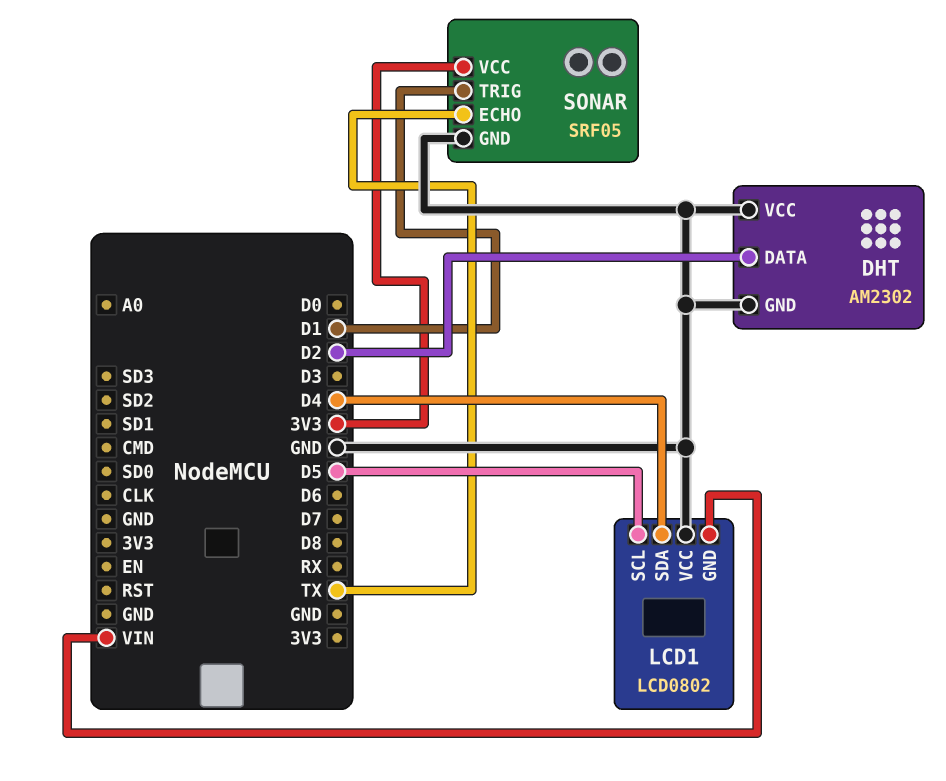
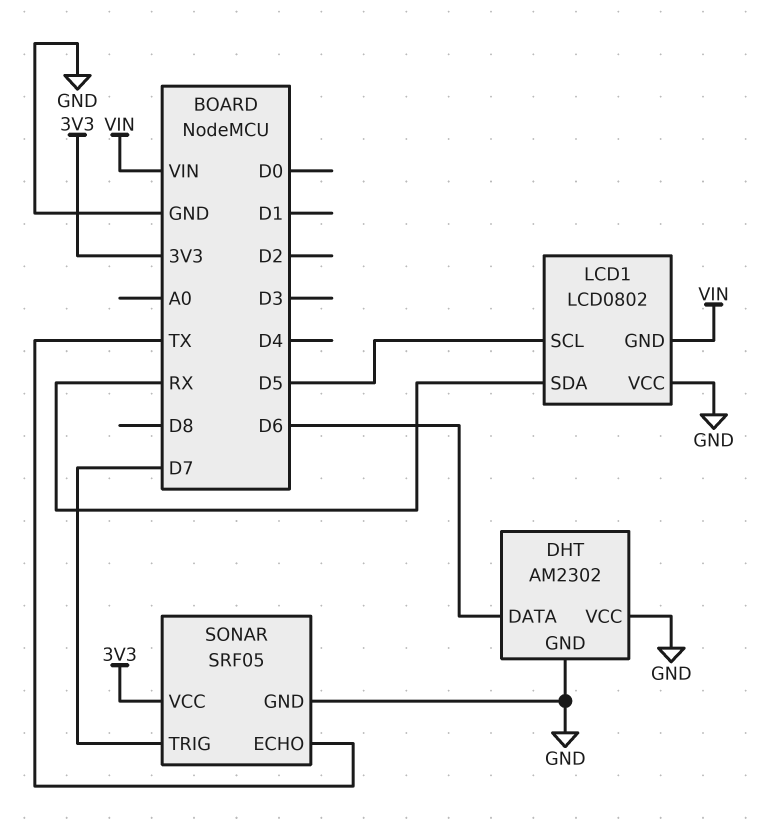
DHT pin DATA: D2 -> D6
LCD1 pin SDA: D4 -> RX
SONAR pin TRIG: D1 -> D7

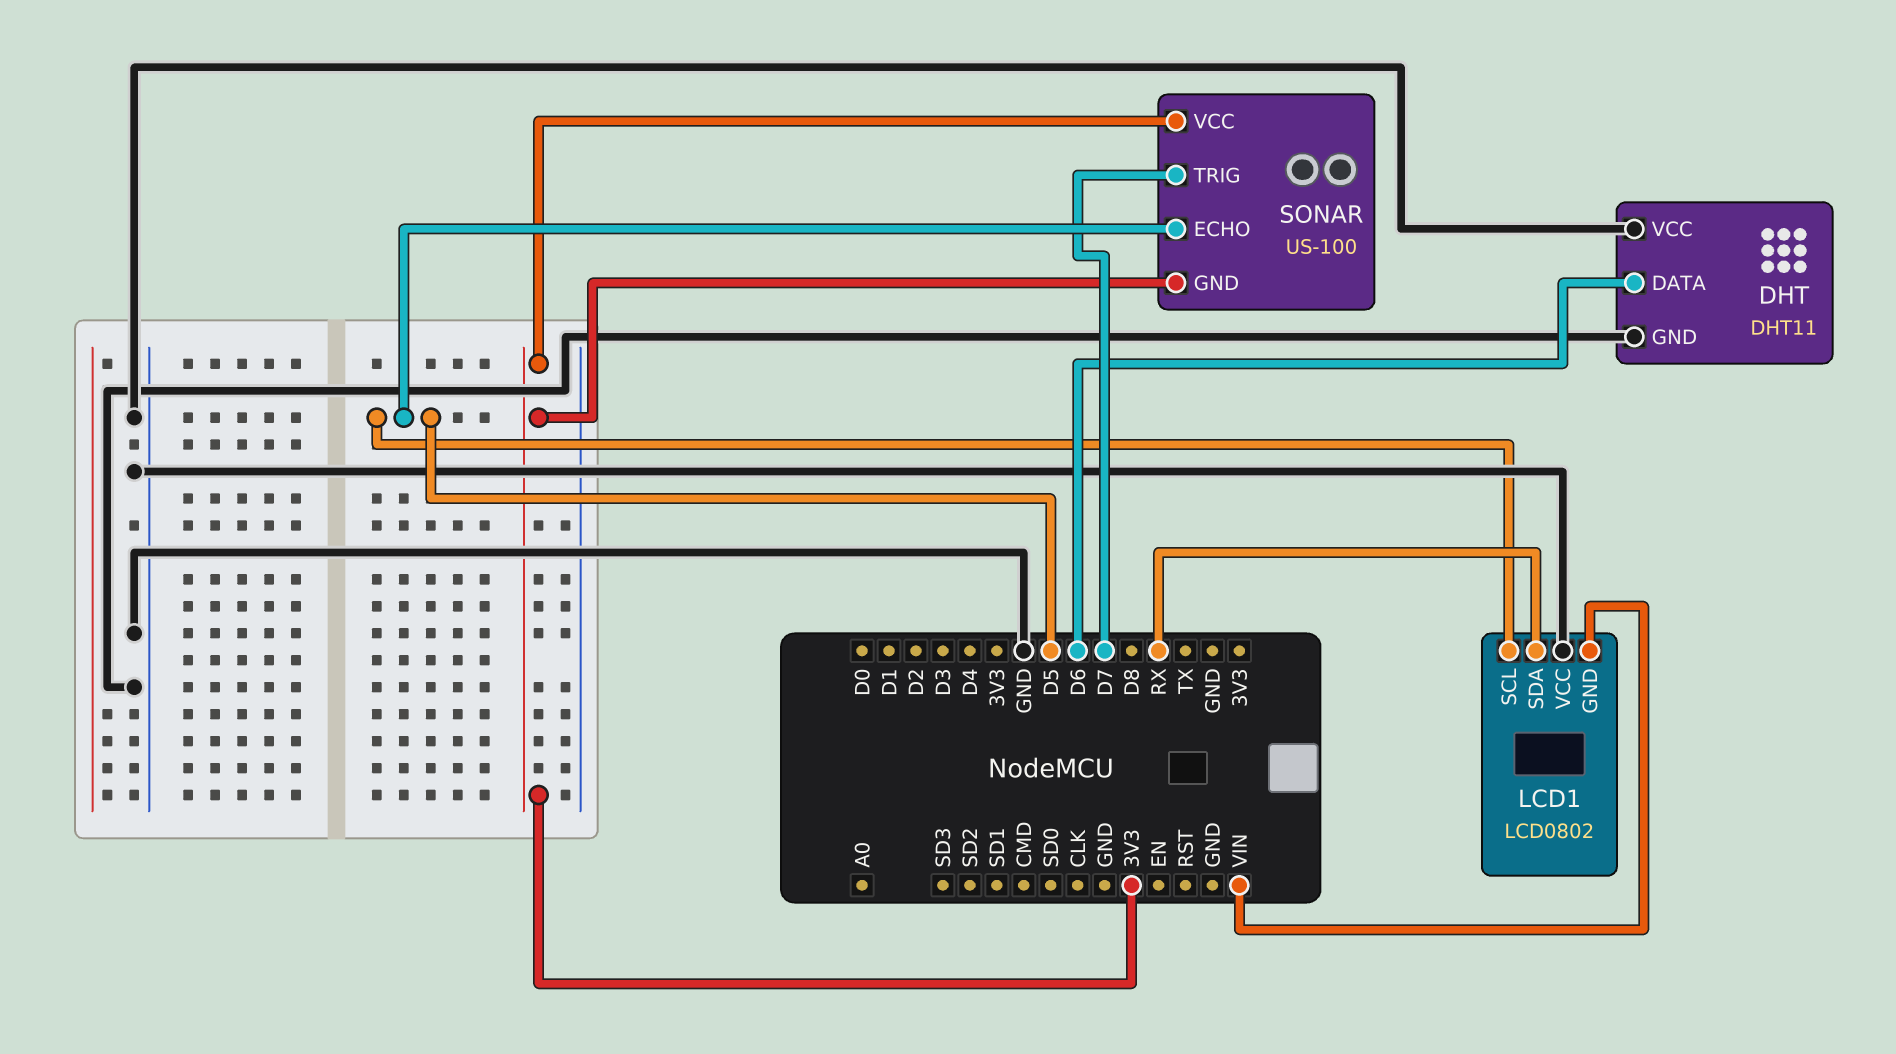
DHT: AM2302 -> DHT11
SONAR: SRF05 -> US-100
SONAR pin ECHO: TX -> D5
SONAR pin GND: GND -> 3V3

